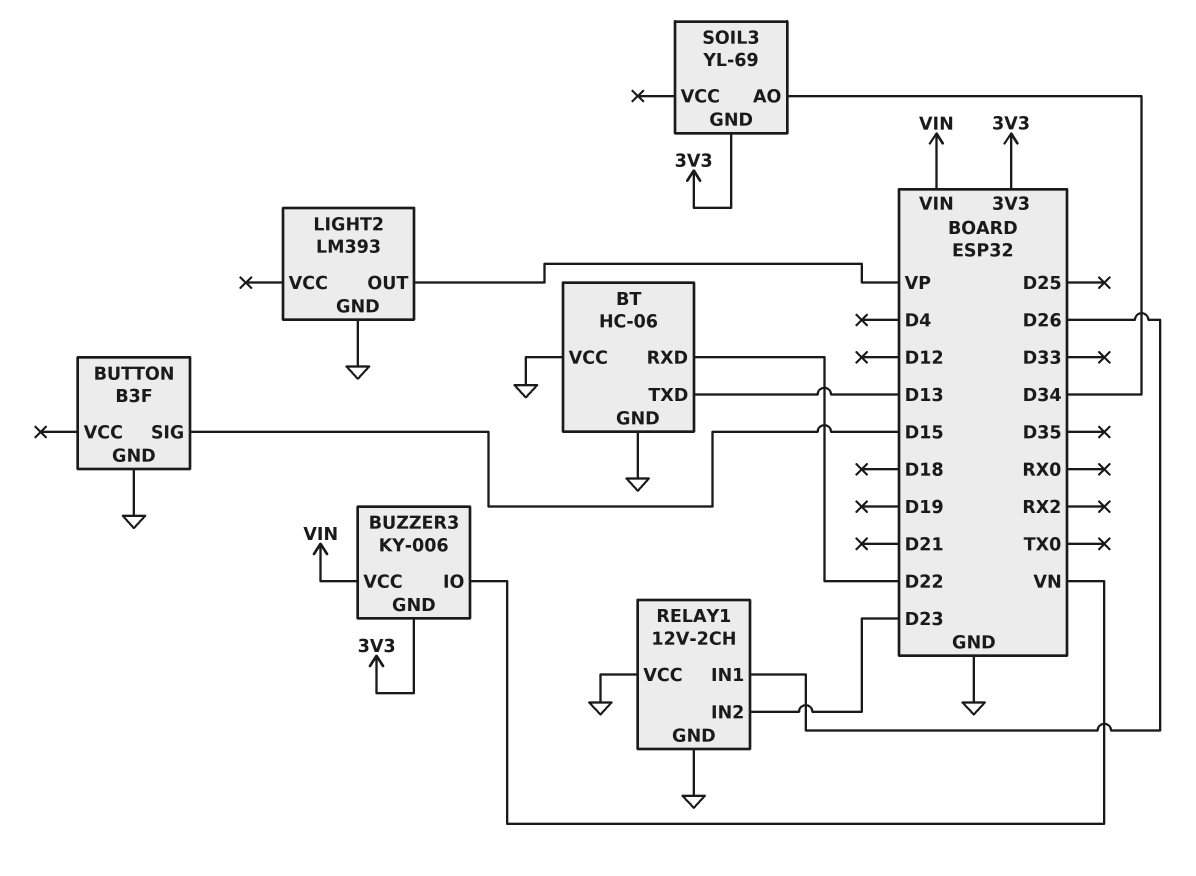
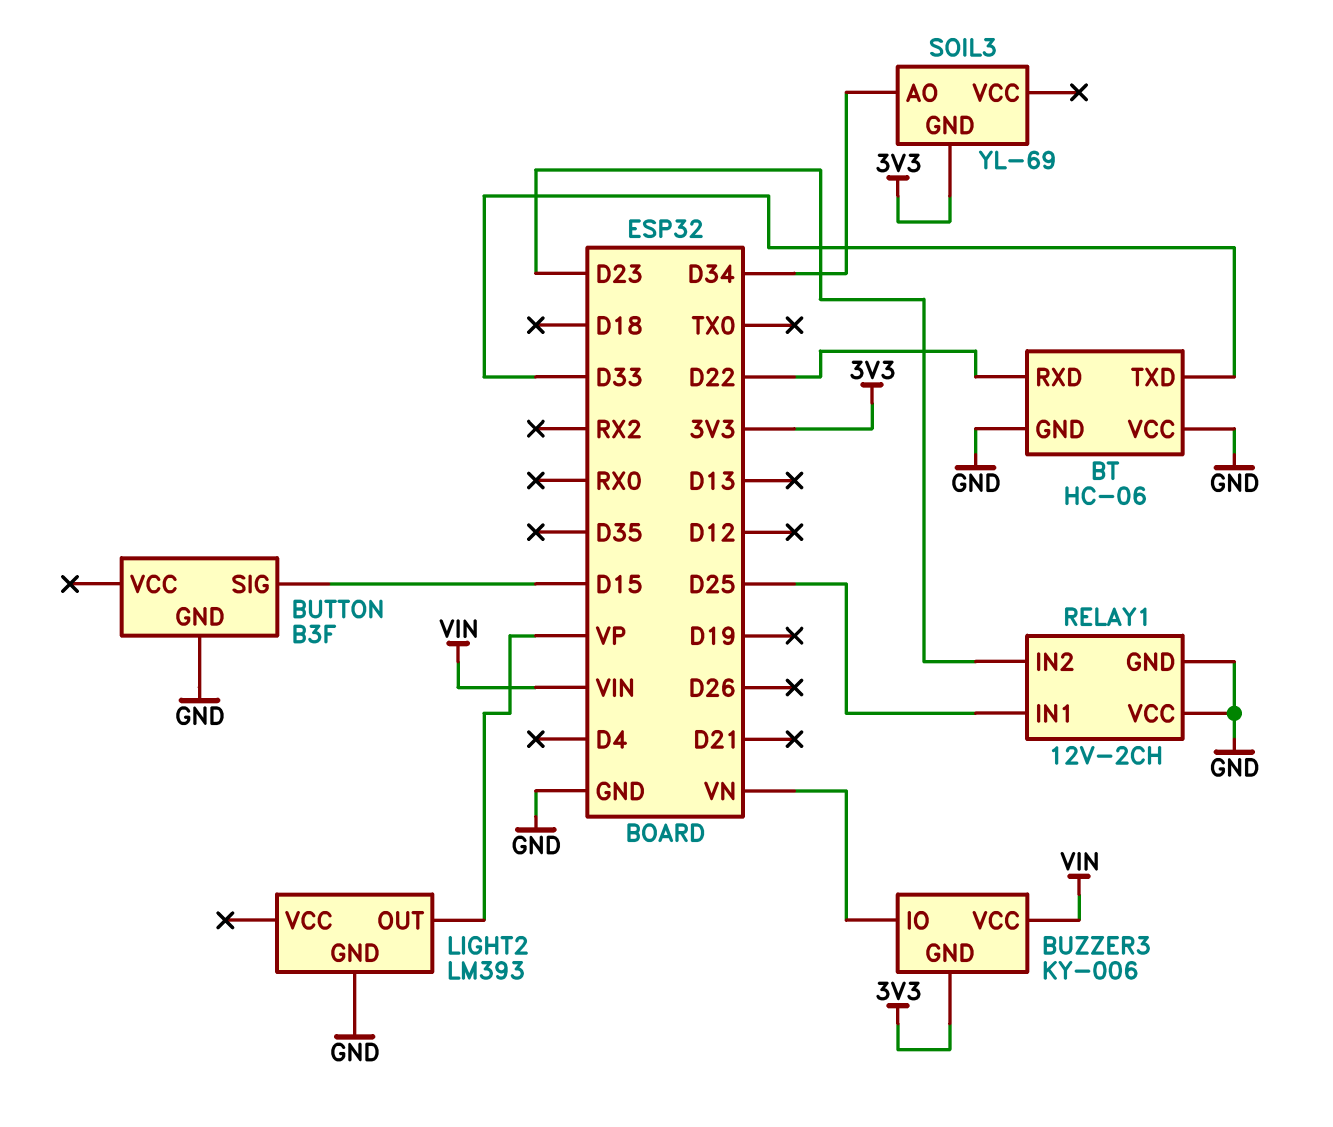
BT pin TXD: D13 -> D33
RELAY1 pin IN1: D26 -> D25

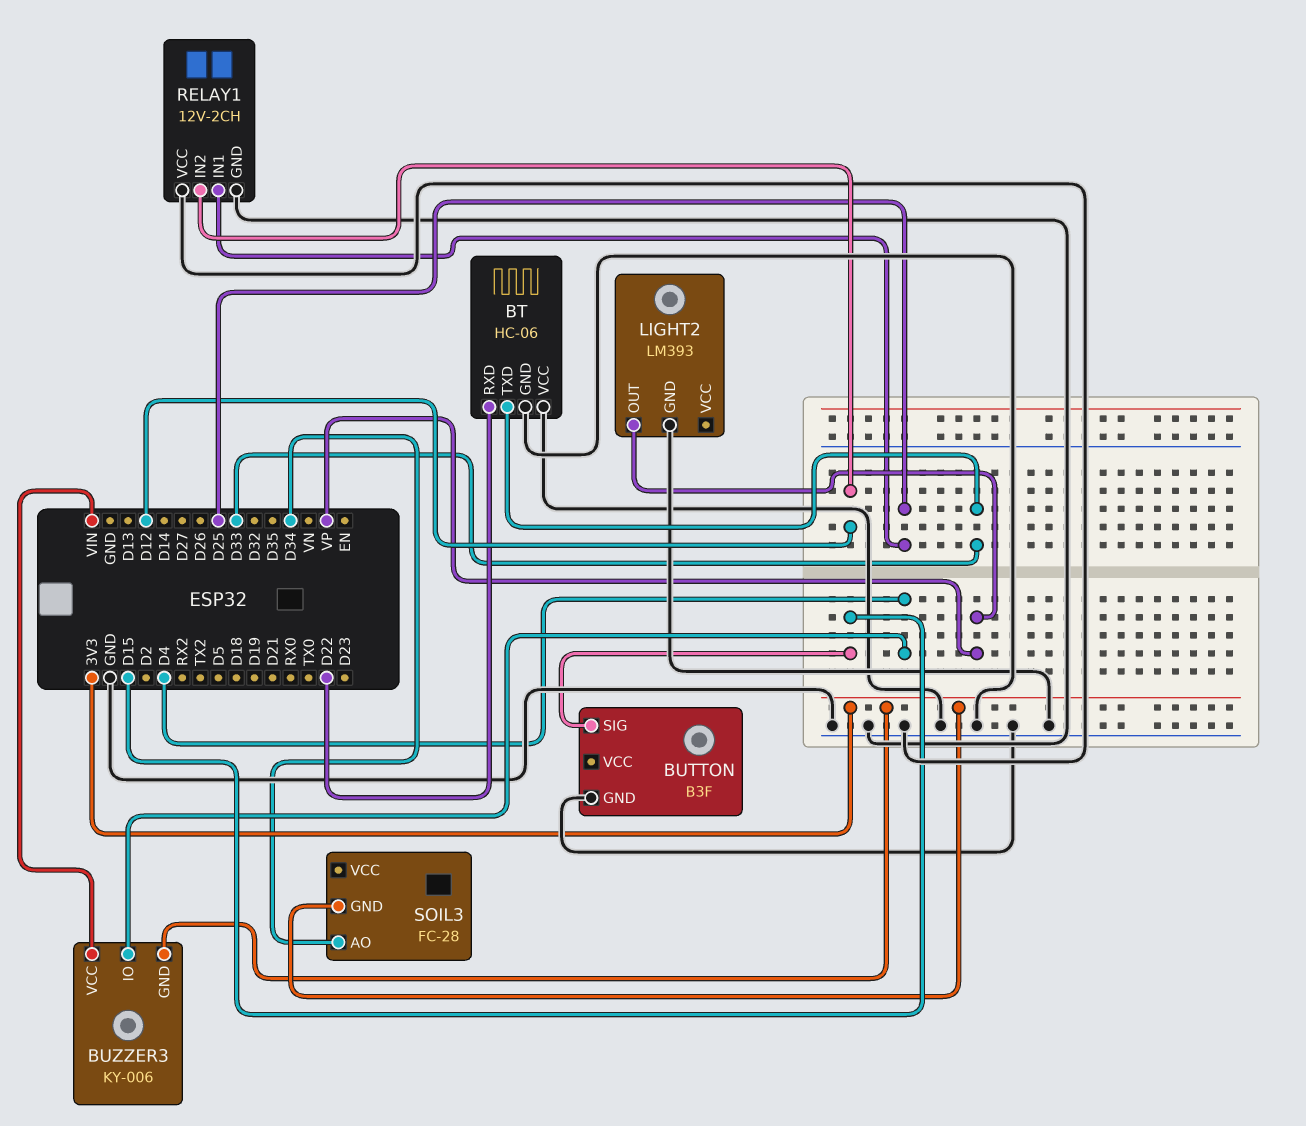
BUZZER3 pin IO: VN -> D4
RELAY1 pin IN2: D23 -> D12
SOIL3: YL-69 -> FC-28

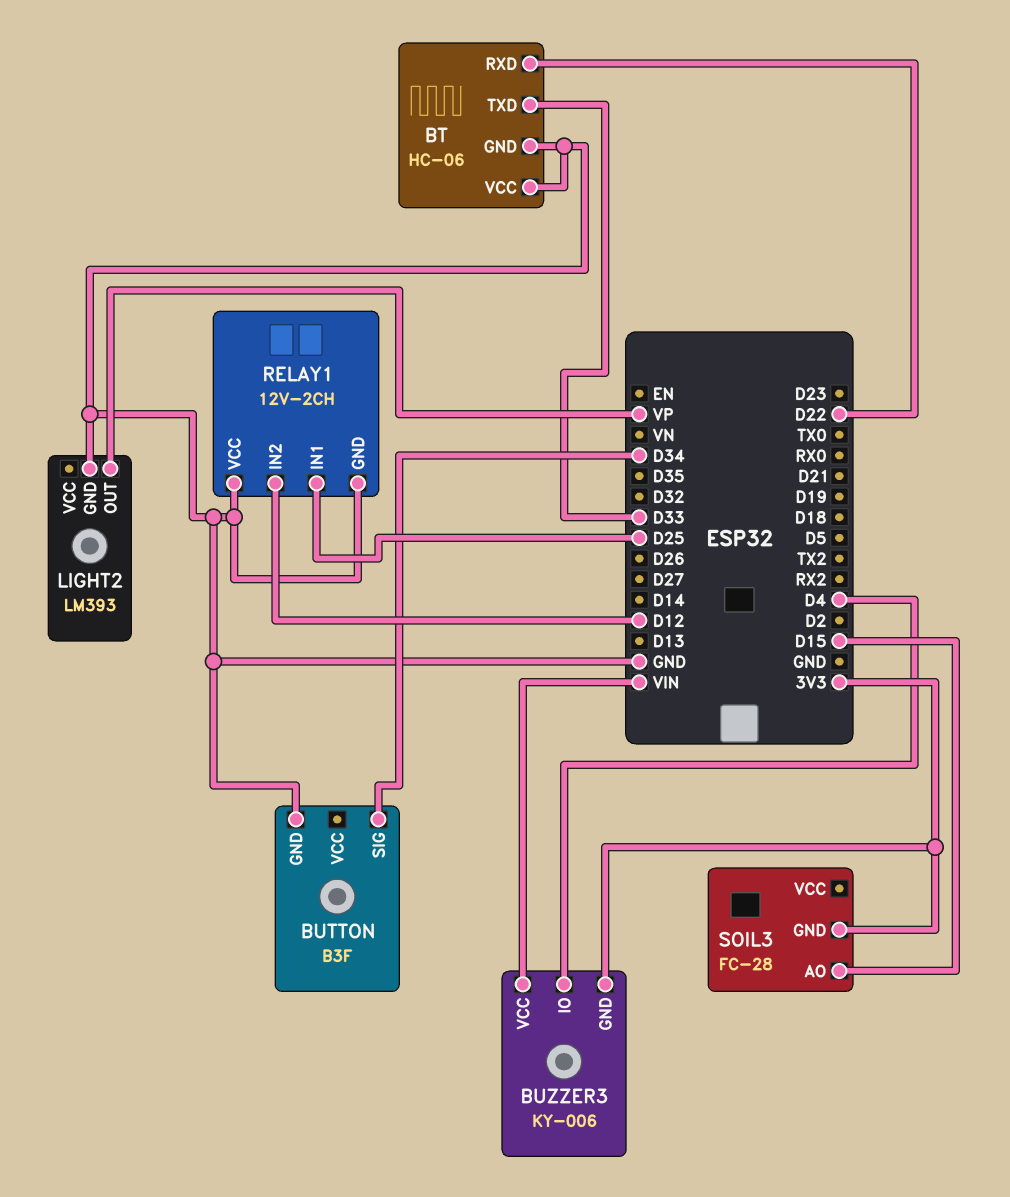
BUTTON pin SIG: D15 -> D34
SOIL3 pin AO: D34 -> D15

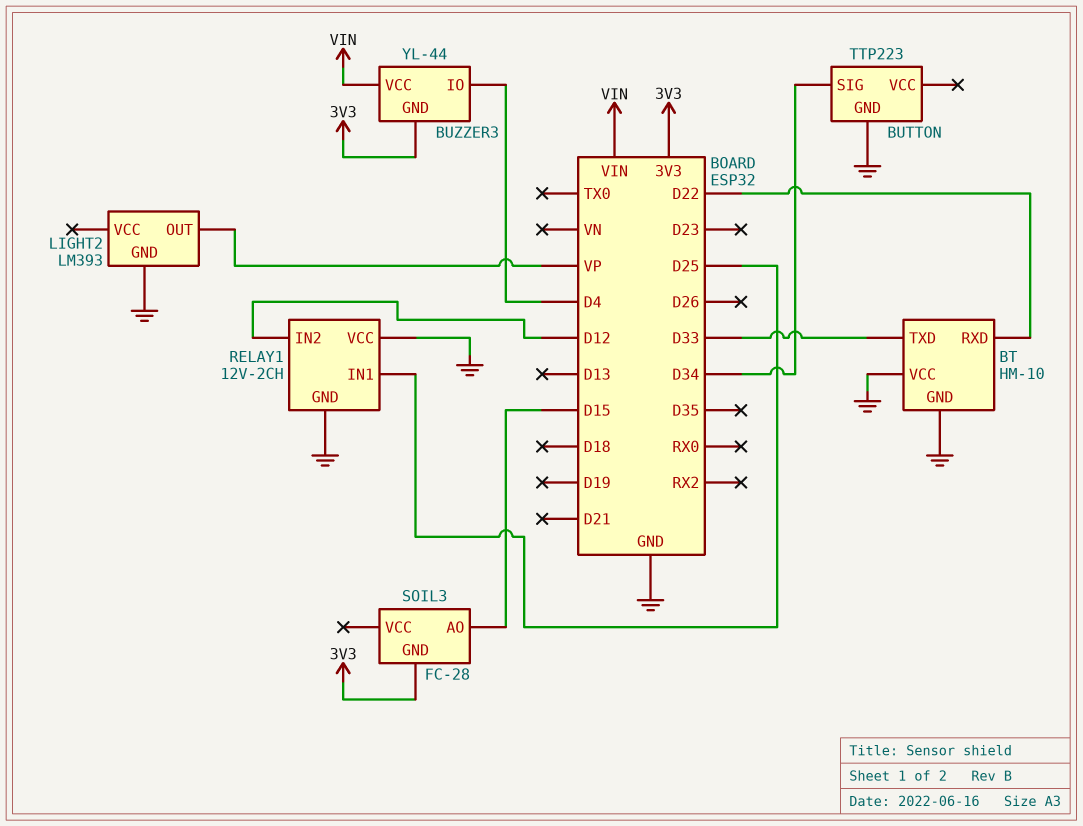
BT: HC-06 -> HM-10
BUTTON: B3F -> TTP223
BUZZER3: KY-006 -> YL-44

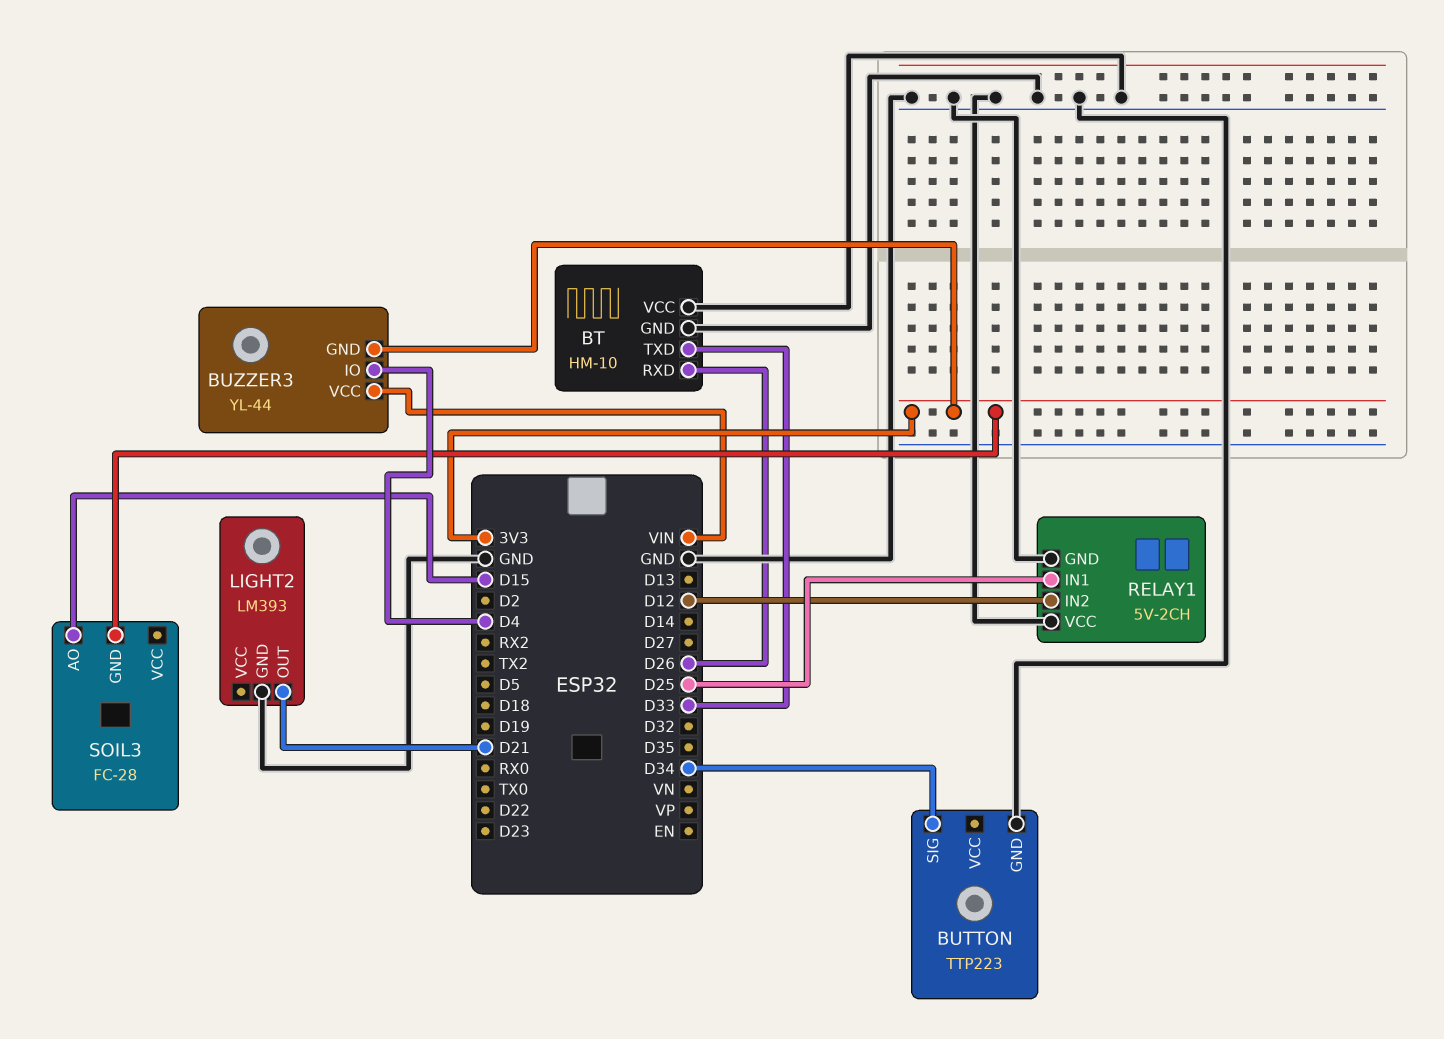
BT pin RXD: D22 -> D26
LIGHT2 pin OUT: VP -> D21
RELAY1: 12V-2CH -> 5V-2CH

